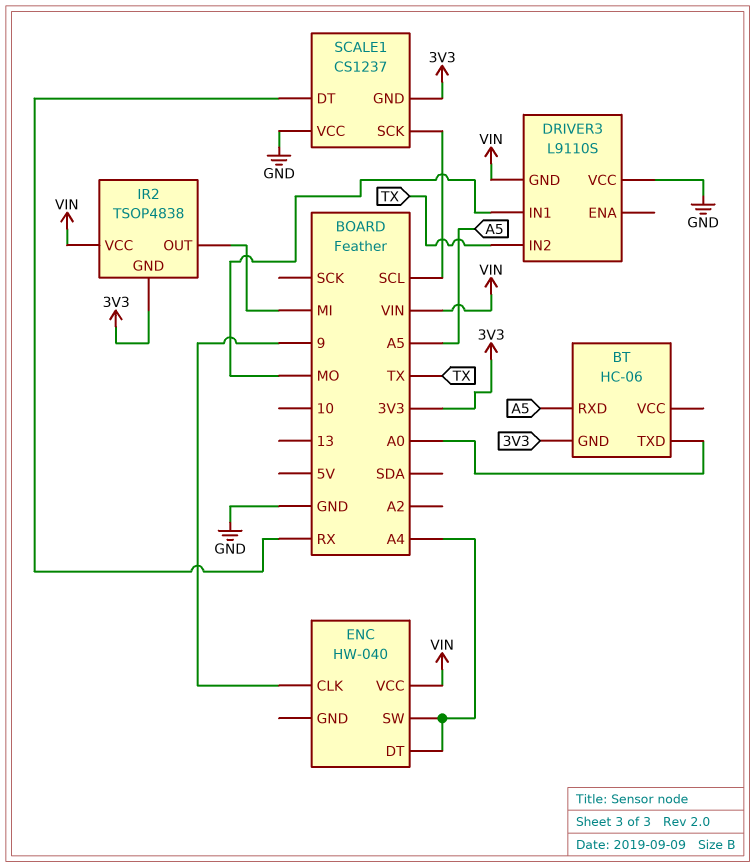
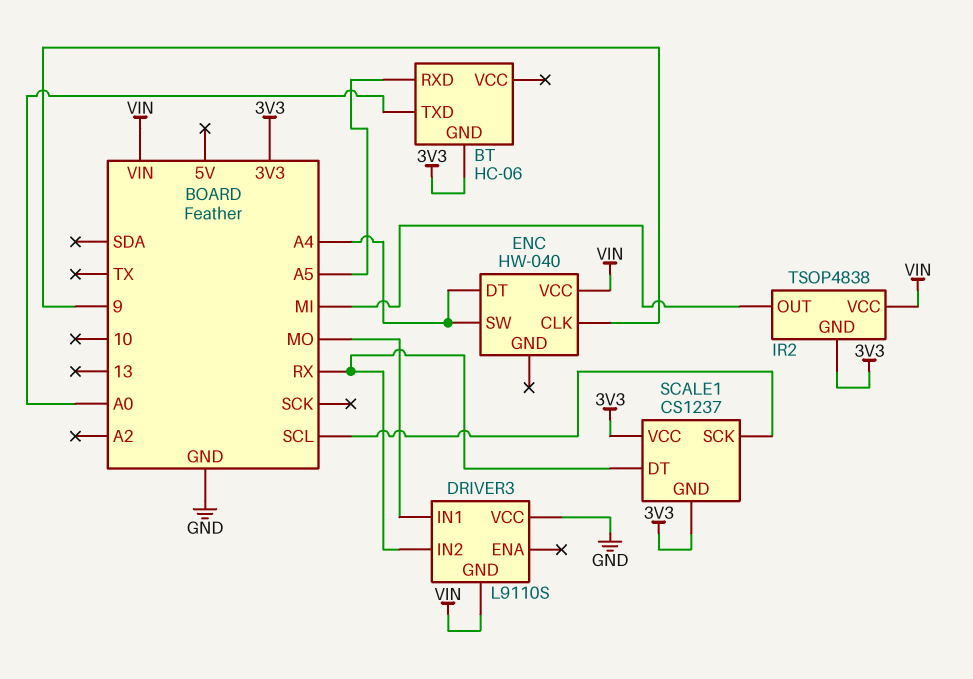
DRIVER3 pin IN2: TX -> RX
SCALE1 pin VCC: GND -> 3V3

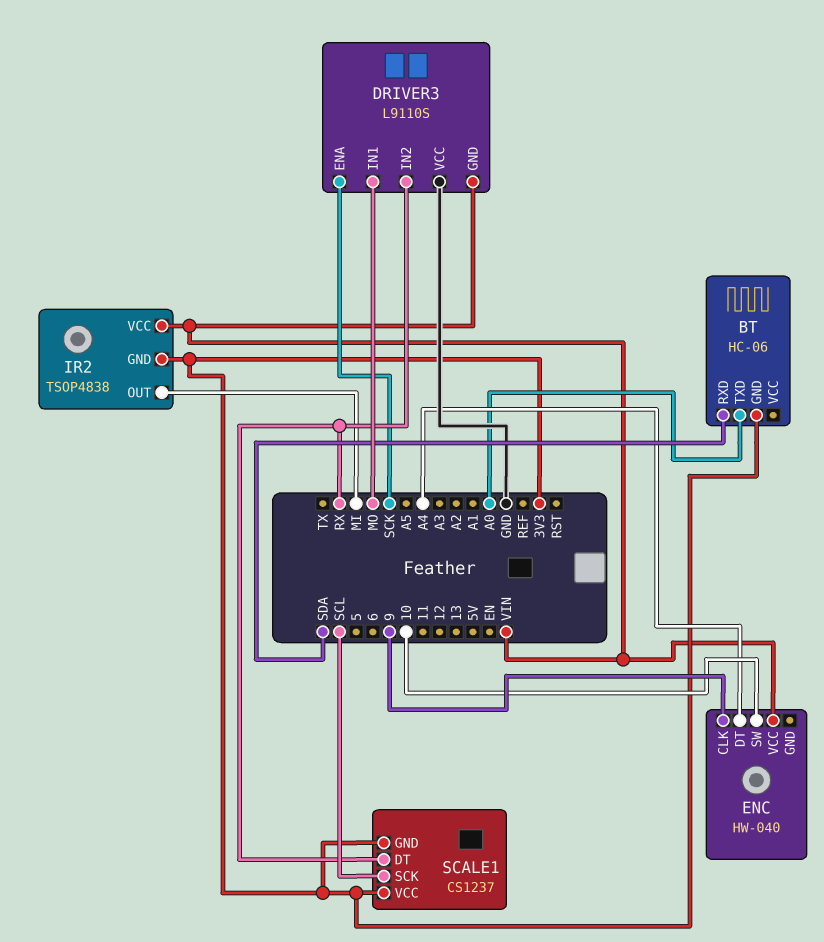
BT pin RXD: A5 -> SDA
DRIVER3 pin ENA: none -> SCK
ENC pin SW: A4 -> 10

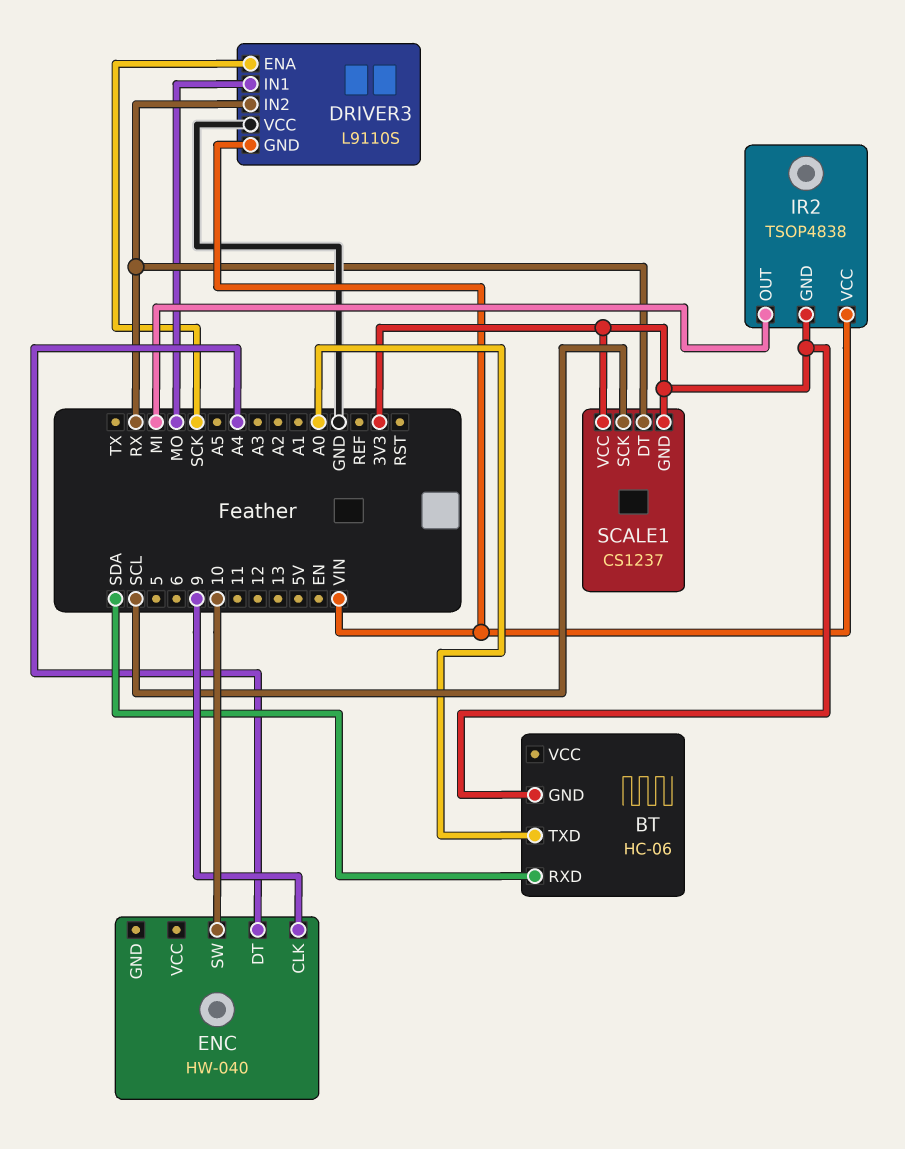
ENC pin VCC: VIN -> none

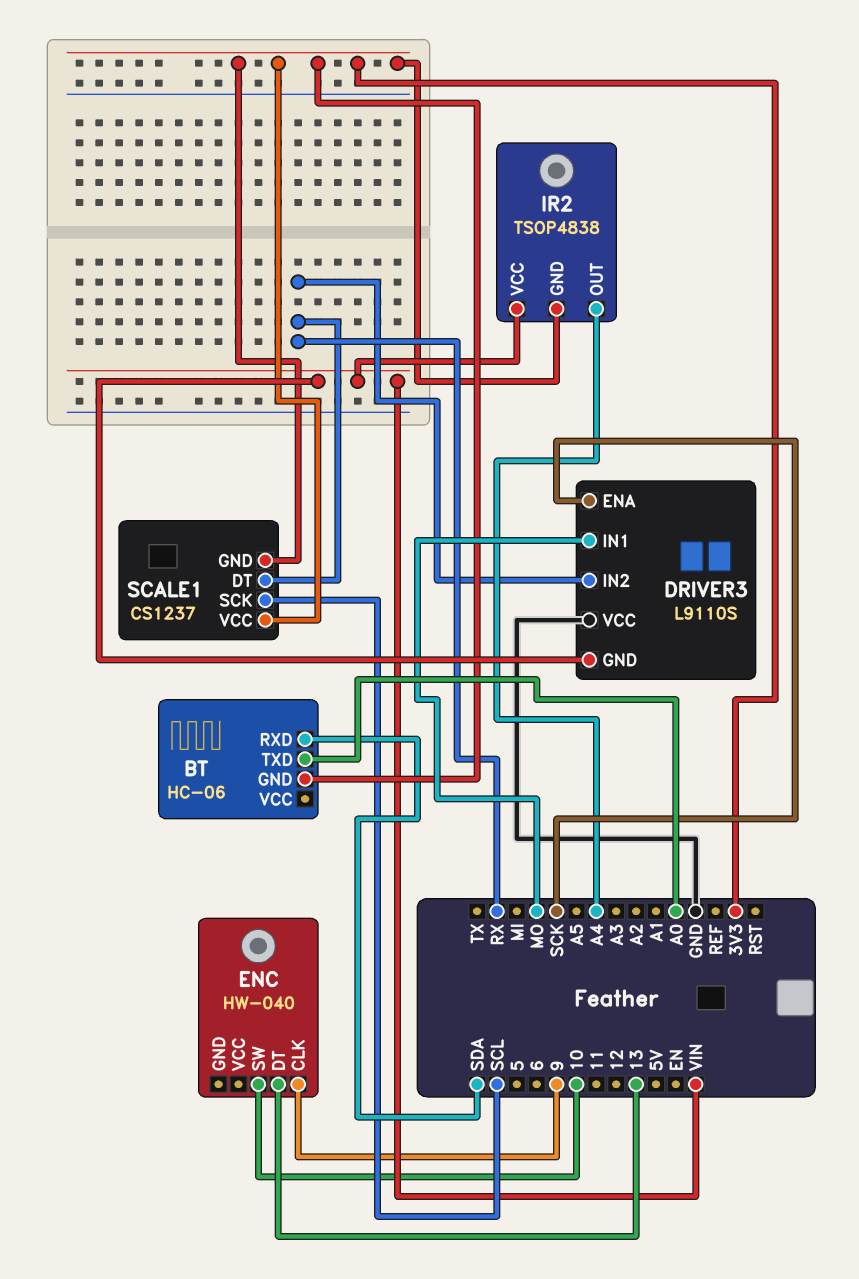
ENC pin DT: A4 -> 13
IR2 pin OUT: MI -> A4

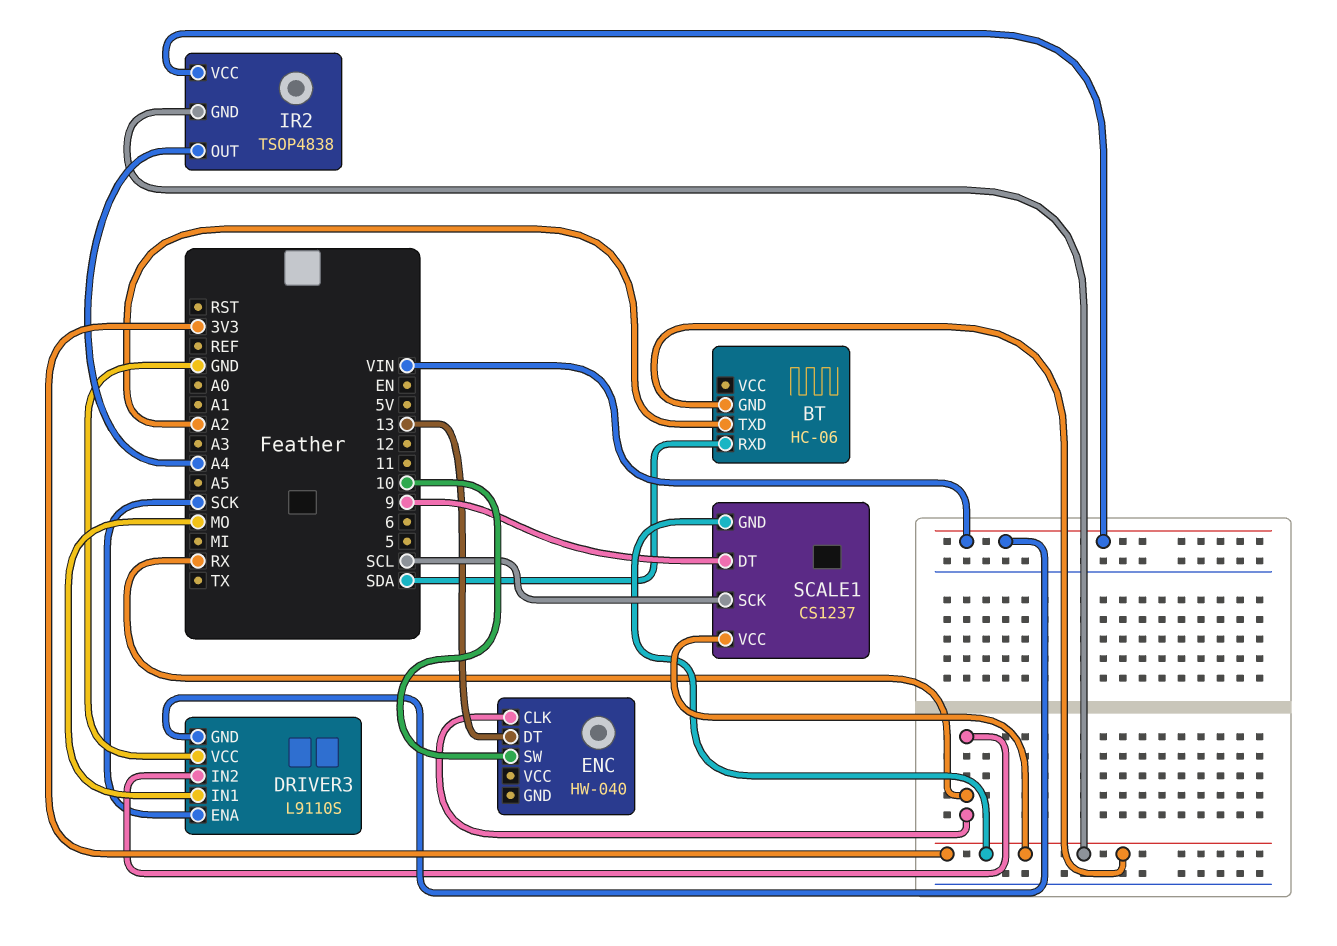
BT pin TXD: A0 -> A2
ENC pin CLK: 9 -> RX
SCALE1 pin DT: RX -> 9

